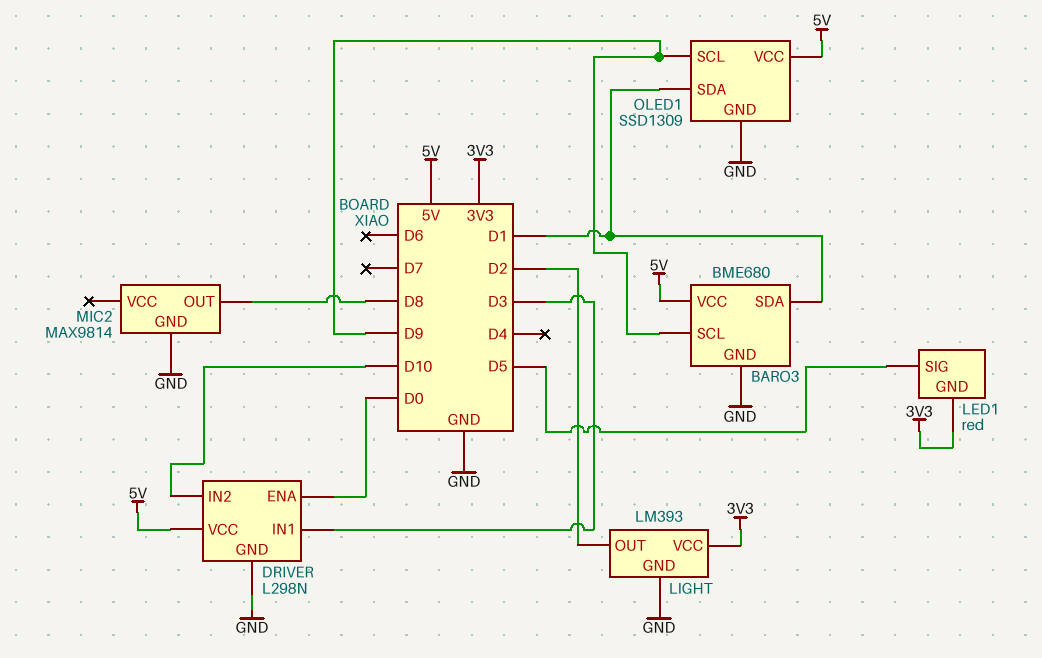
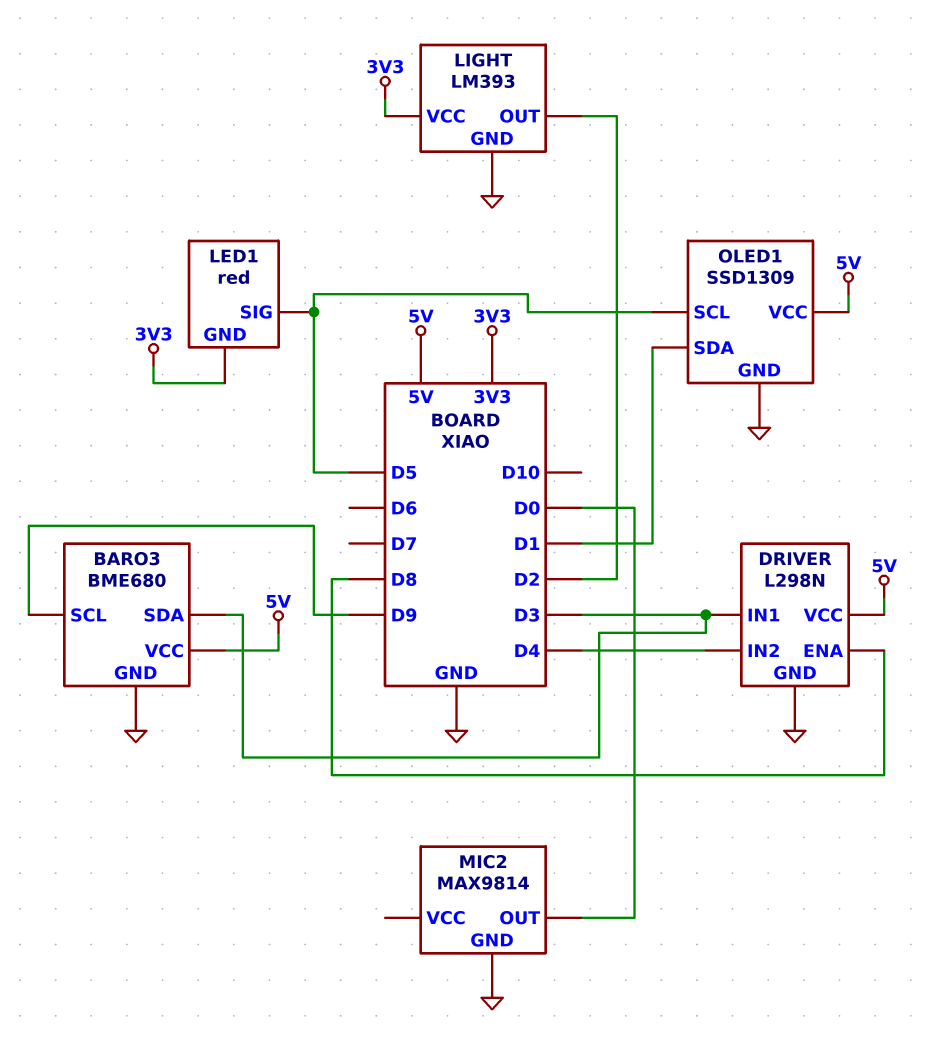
BARO3 pin SDA: D1 -> D3
DRIVER pin ENA: D0 -> D8
DRIVER pin IN2: D10 -> D4
MIC2 pin OUT: D8 -> D0
OLED1 pin SCL: D9 -> D5

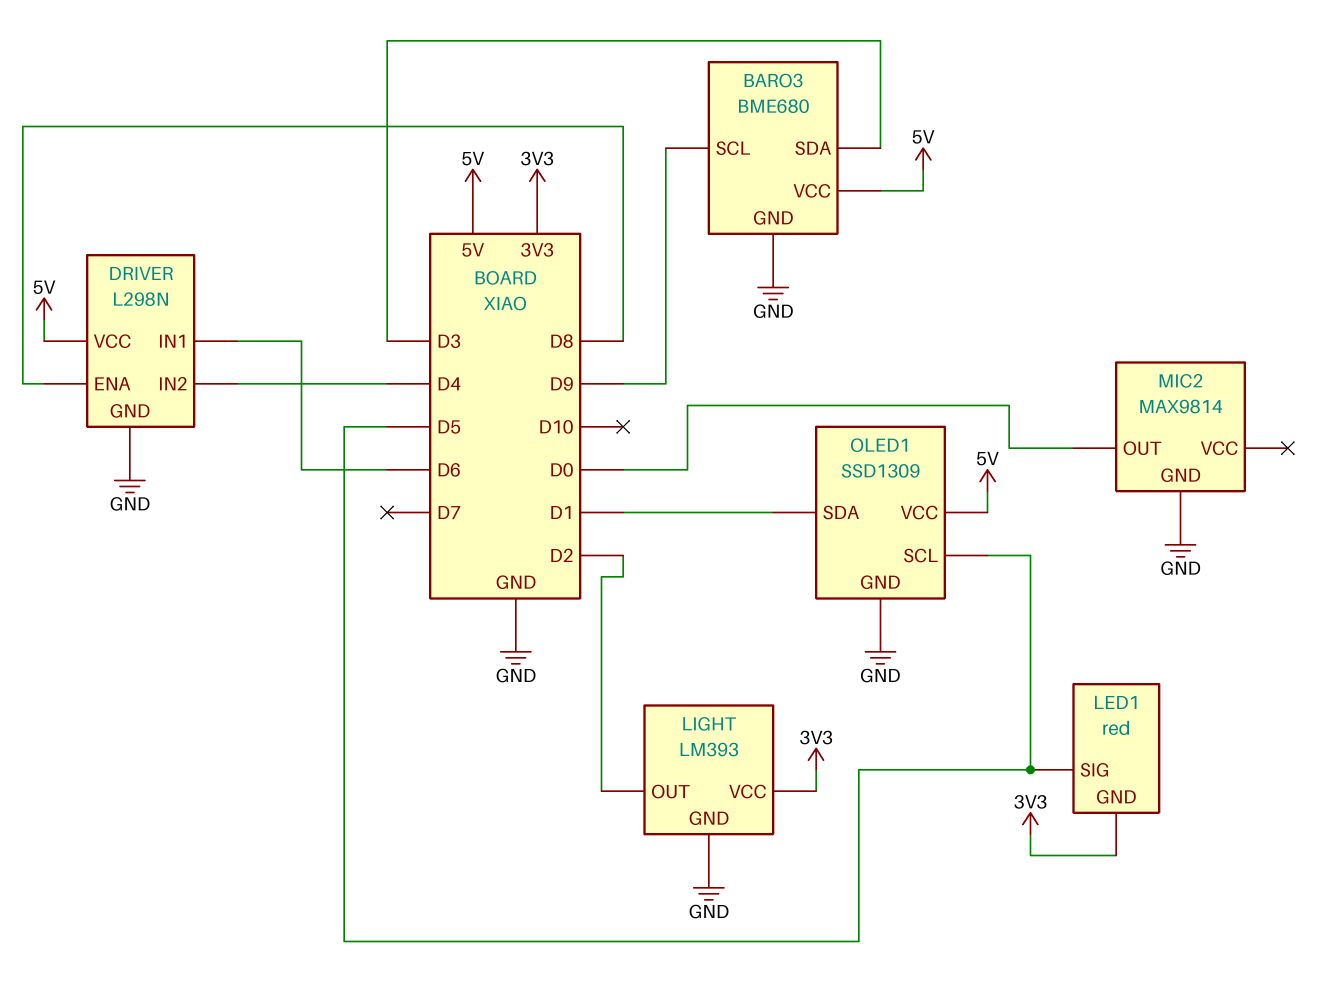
DRIVER pin IN1: D3 -> D6

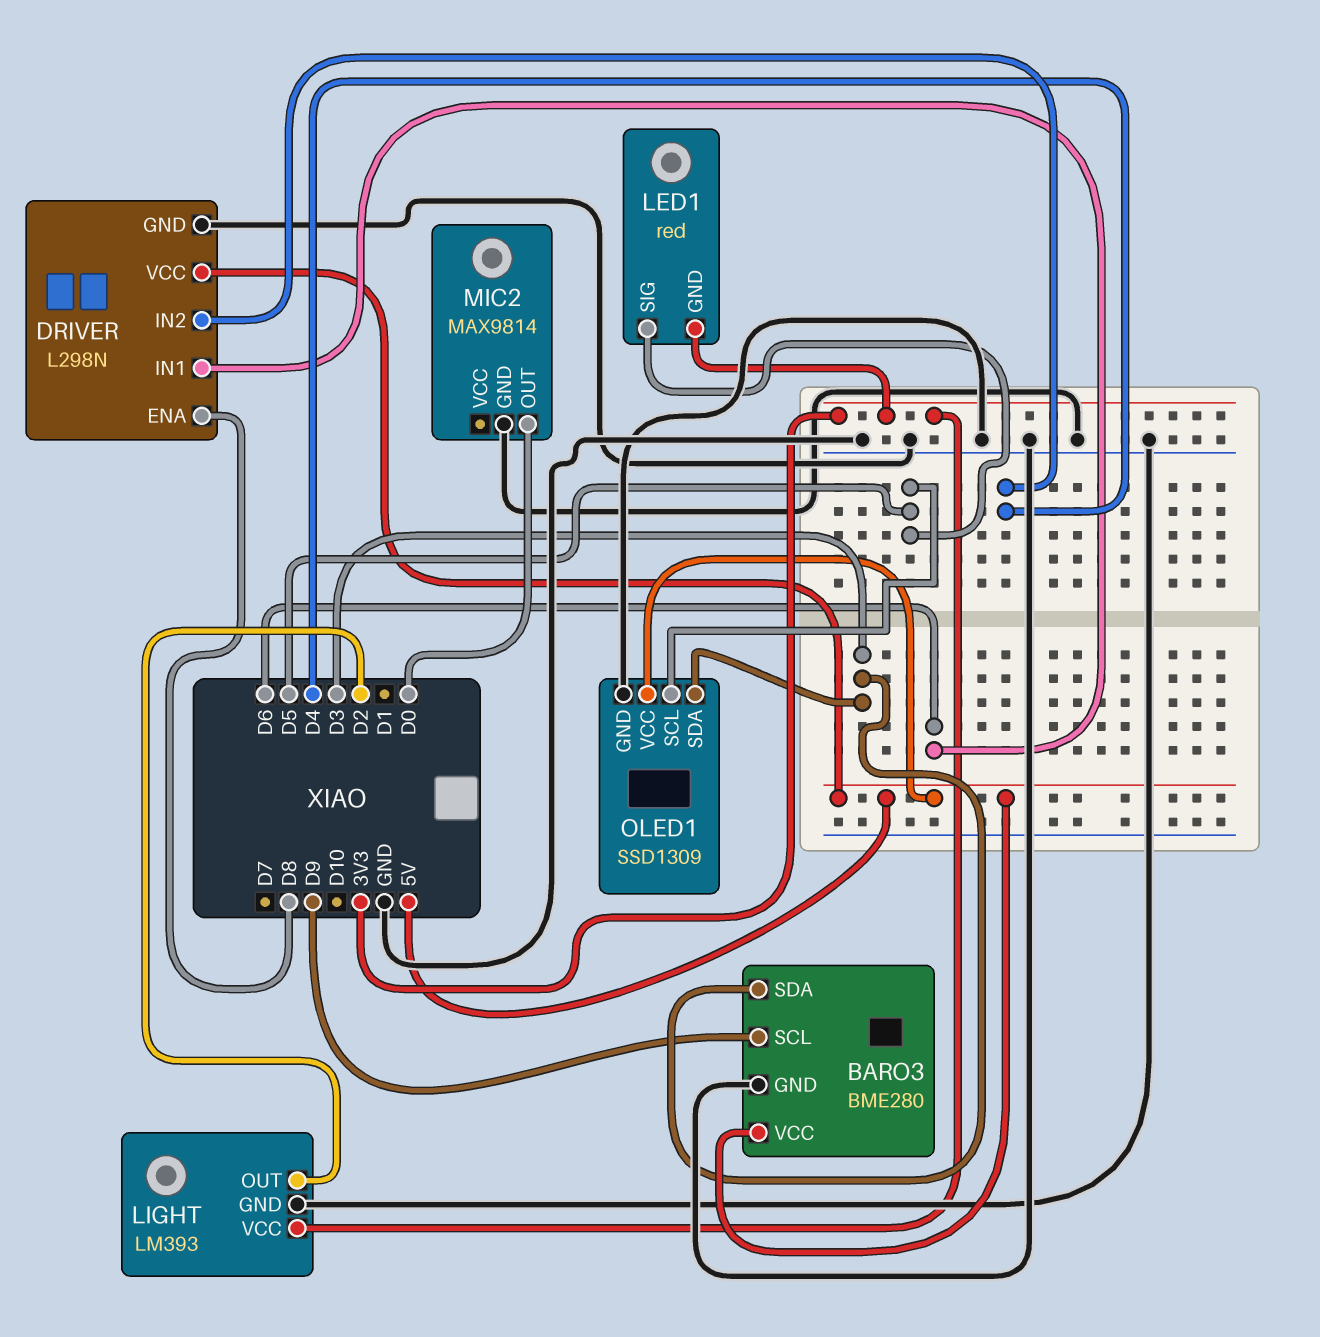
BARO3: BME680 -> BME280
OLED1 pin SDA: D1 -> D3

